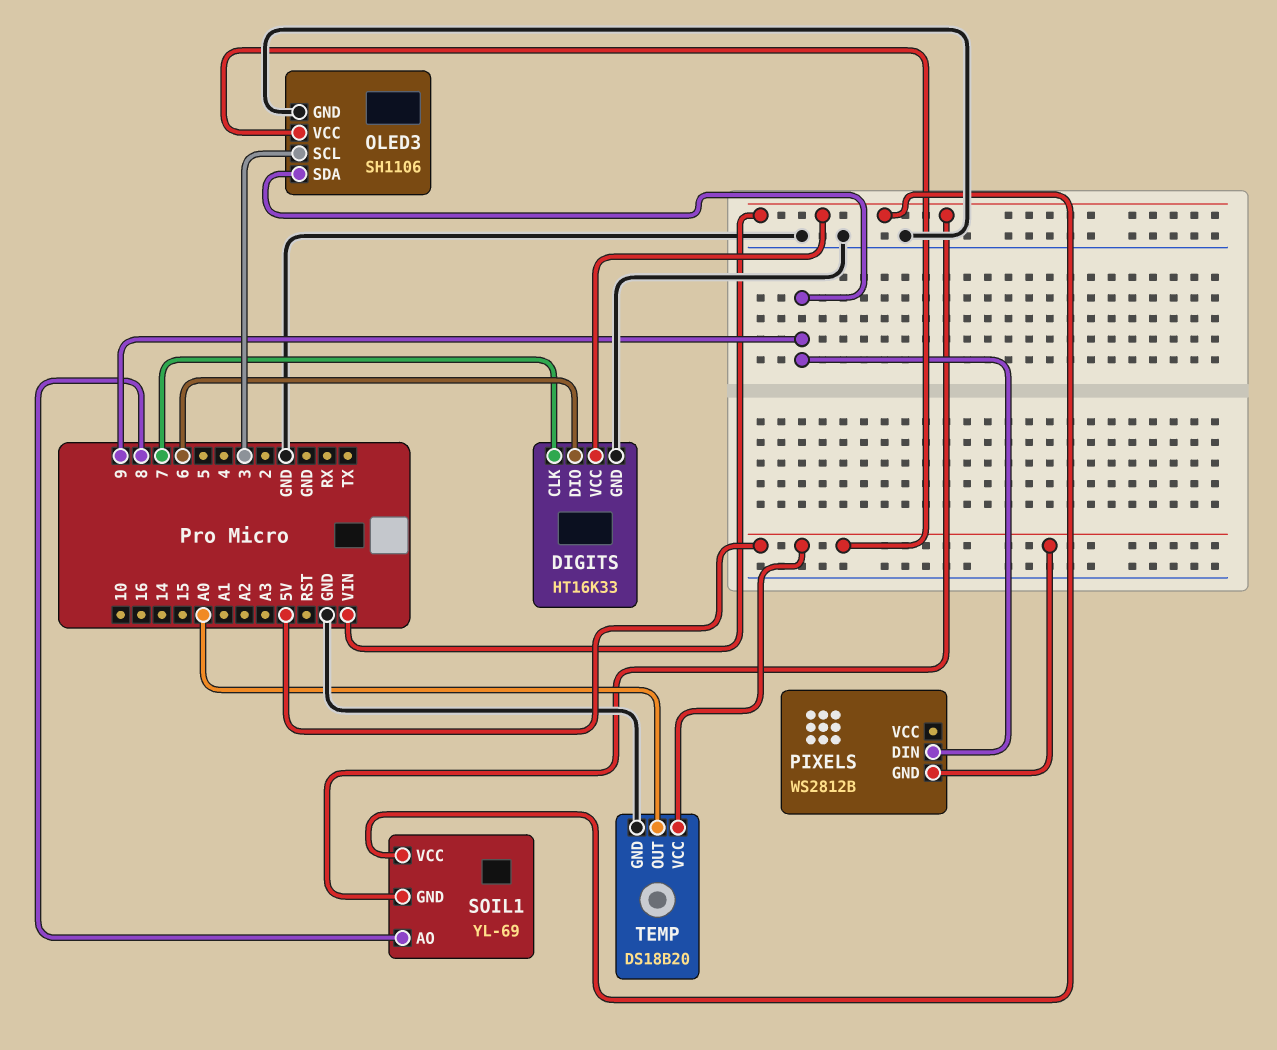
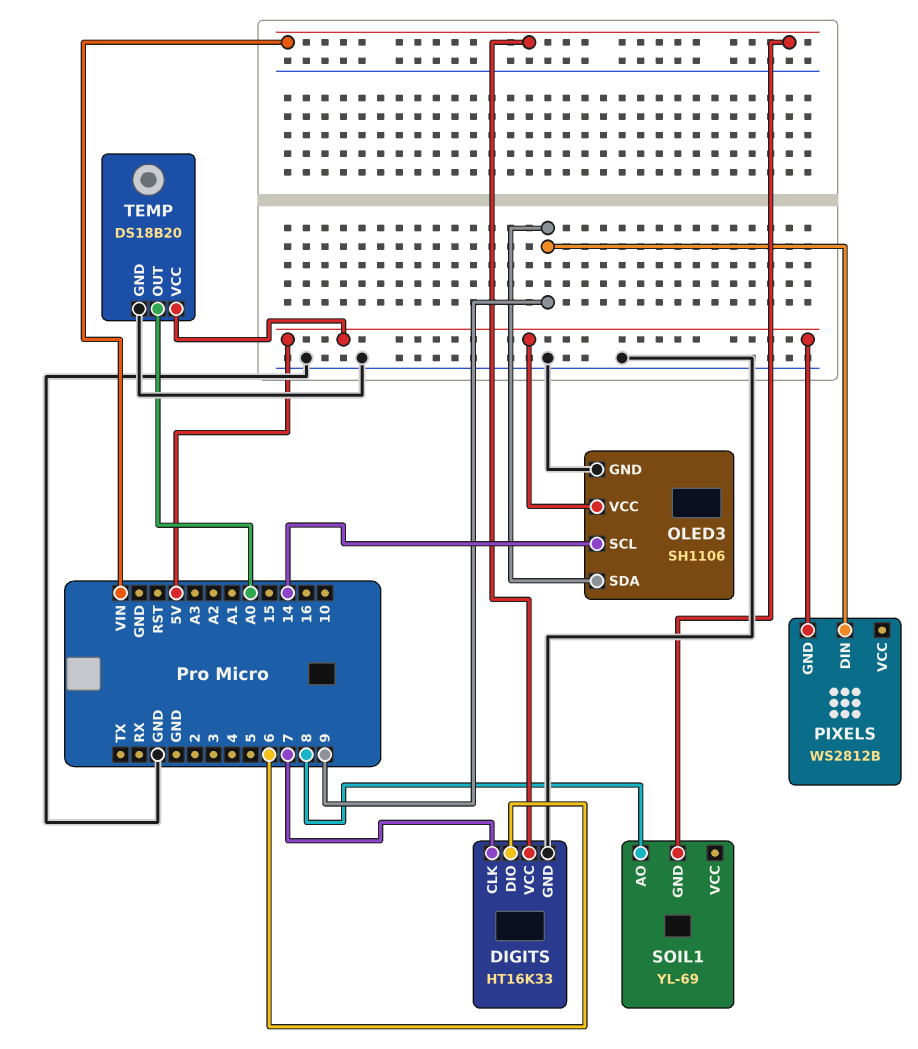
OLED3 pin SCL: 3 -> 14
SOIL1 pin VCC: VIN -> none

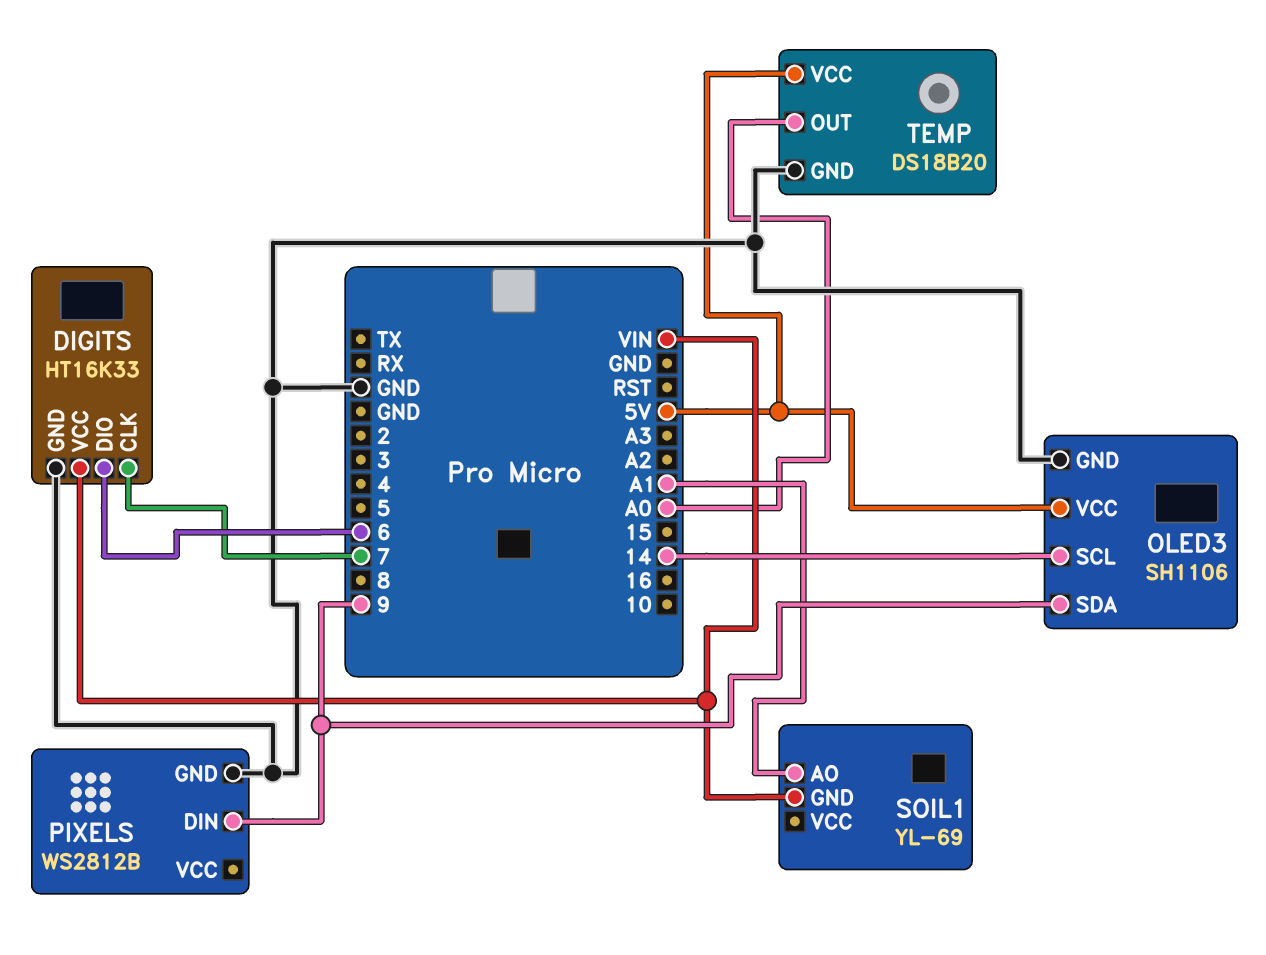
PIXELS pin GND: 5V -> GND
SOIL1 pin AO: 8 -> A1

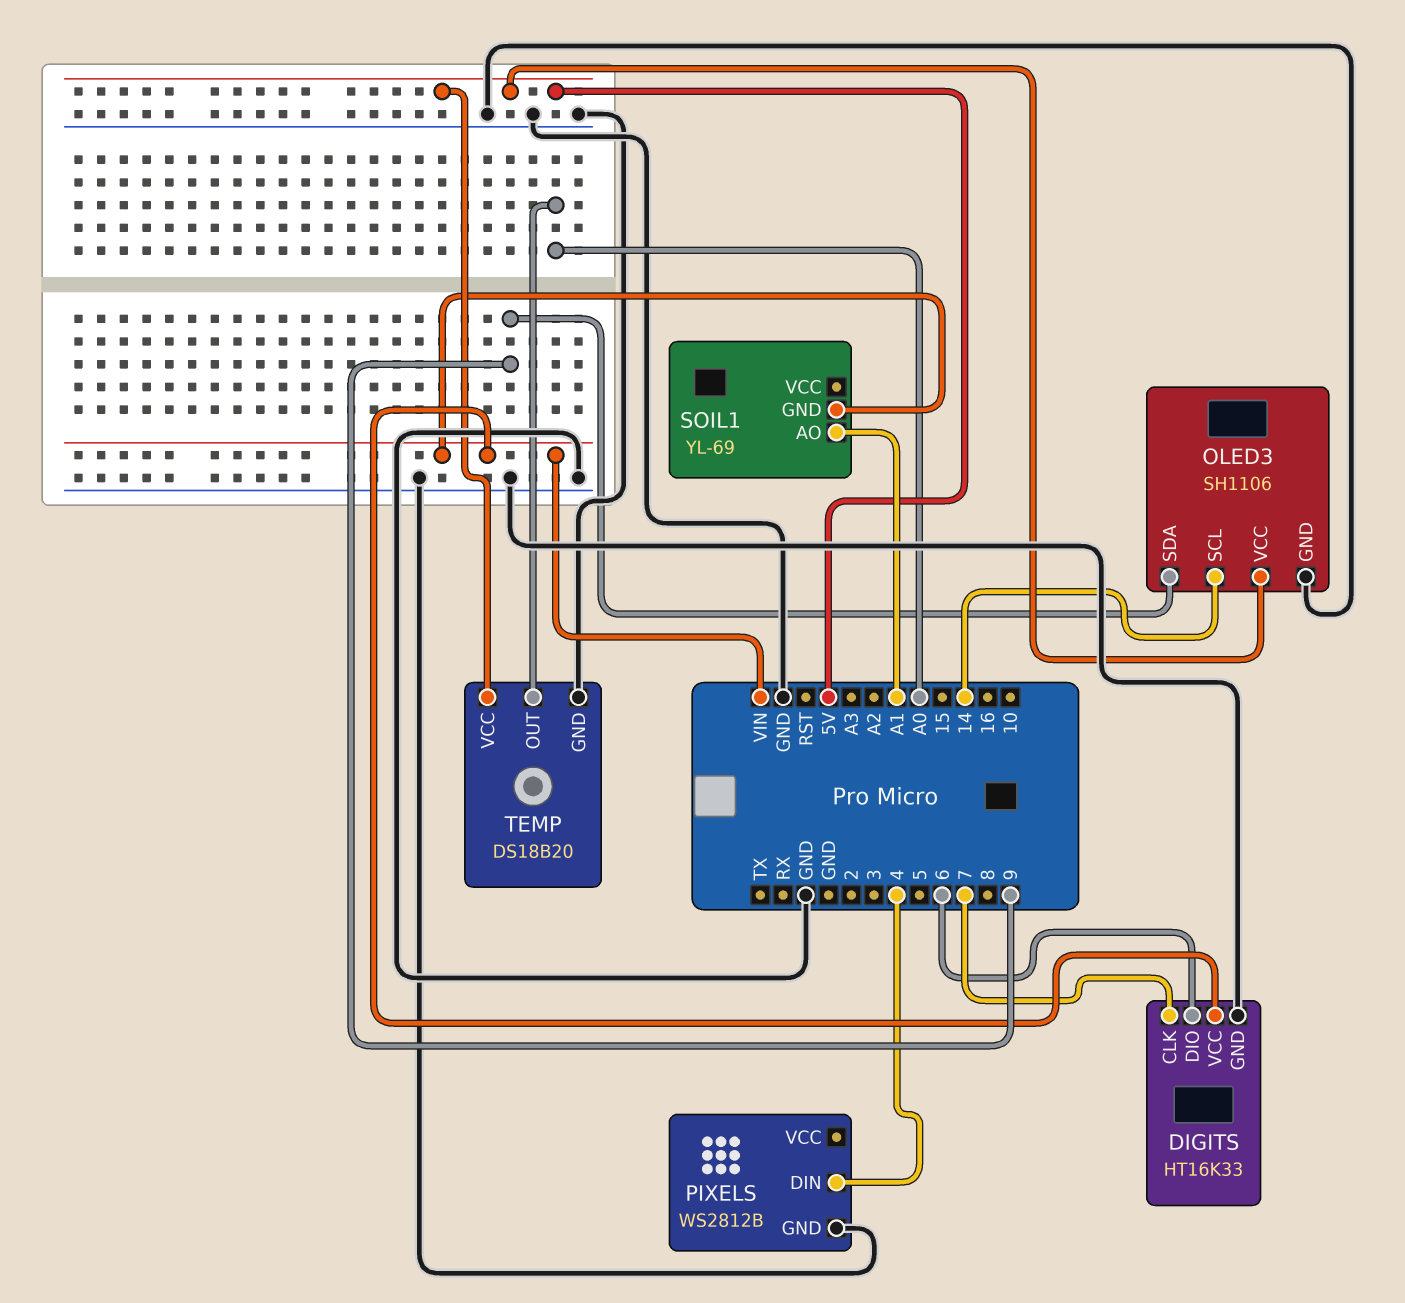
PIXELS pin DIN: 9 -> 4

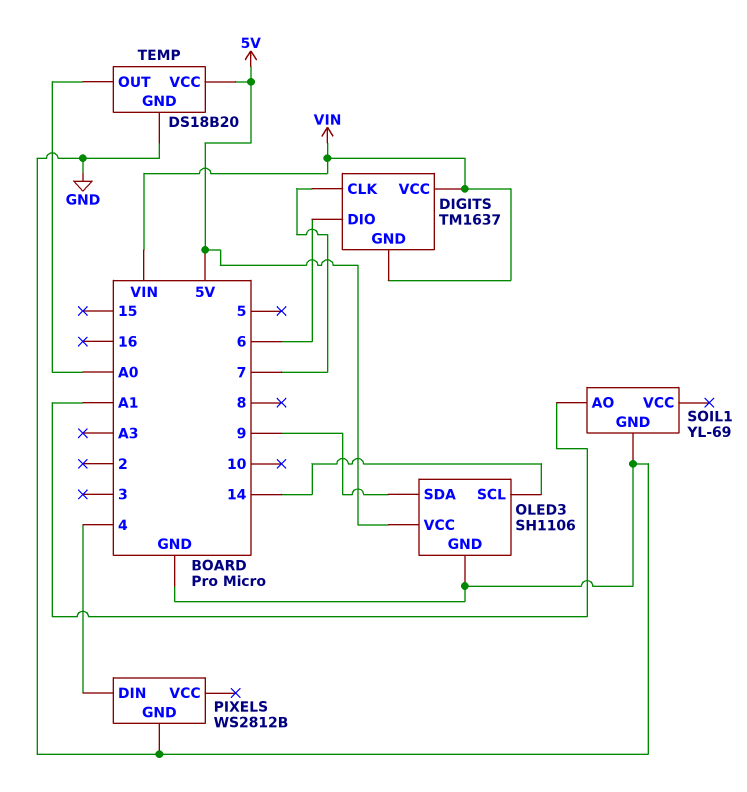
DIGITS: HT16K33 -> TM1637
DIGITS pin GND: GND -> VIN
SOIL1 pin GND: VIN -> GND

